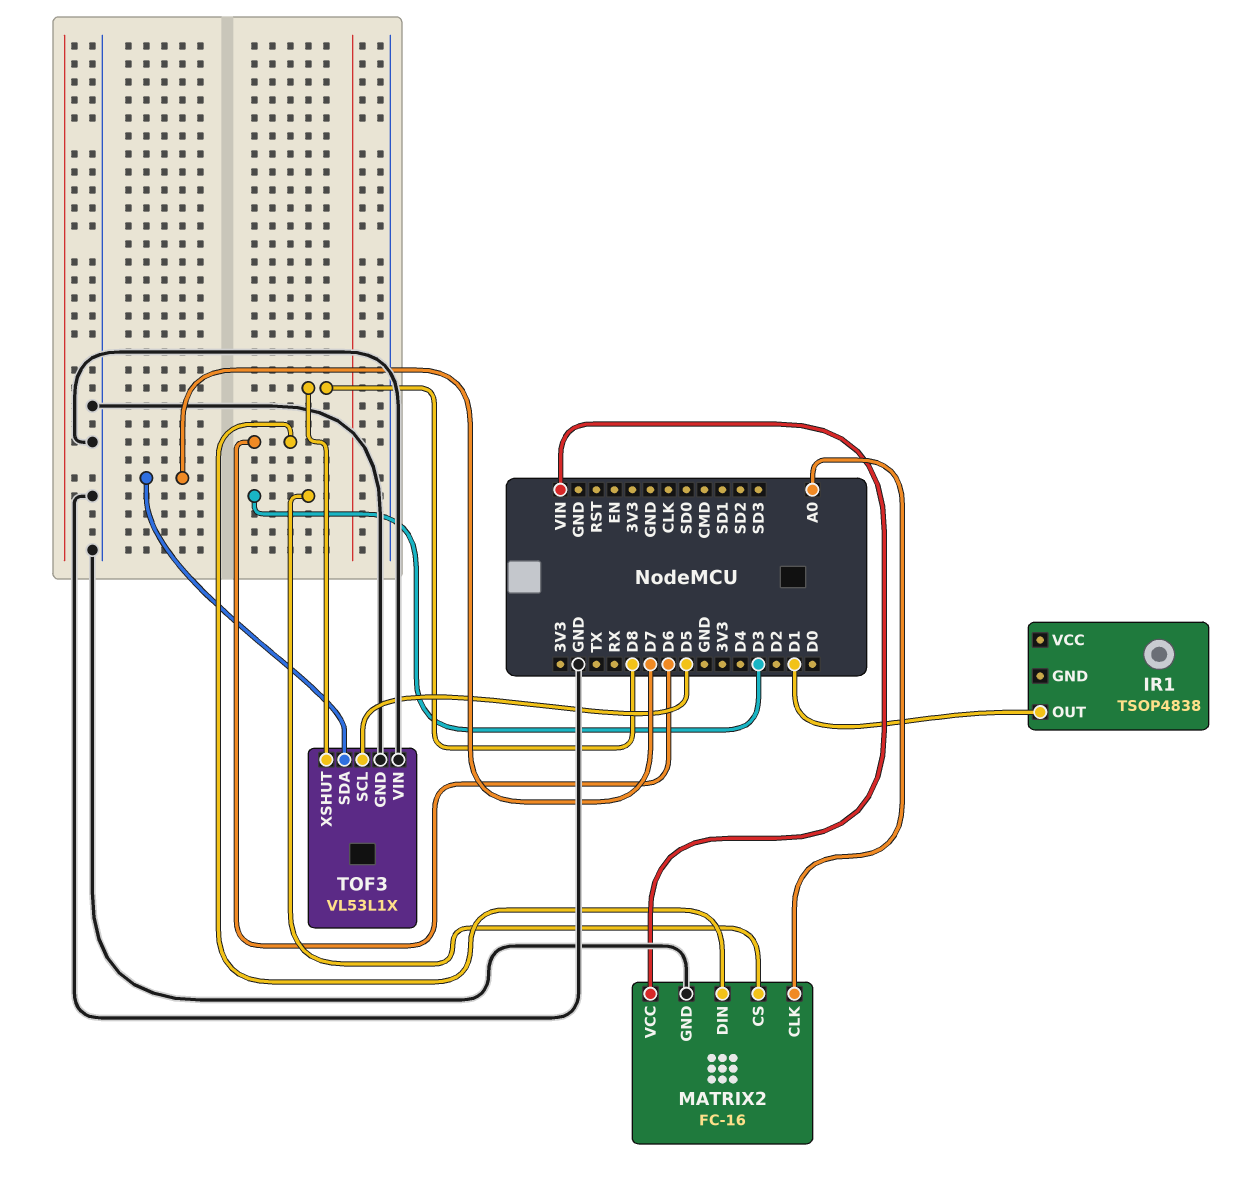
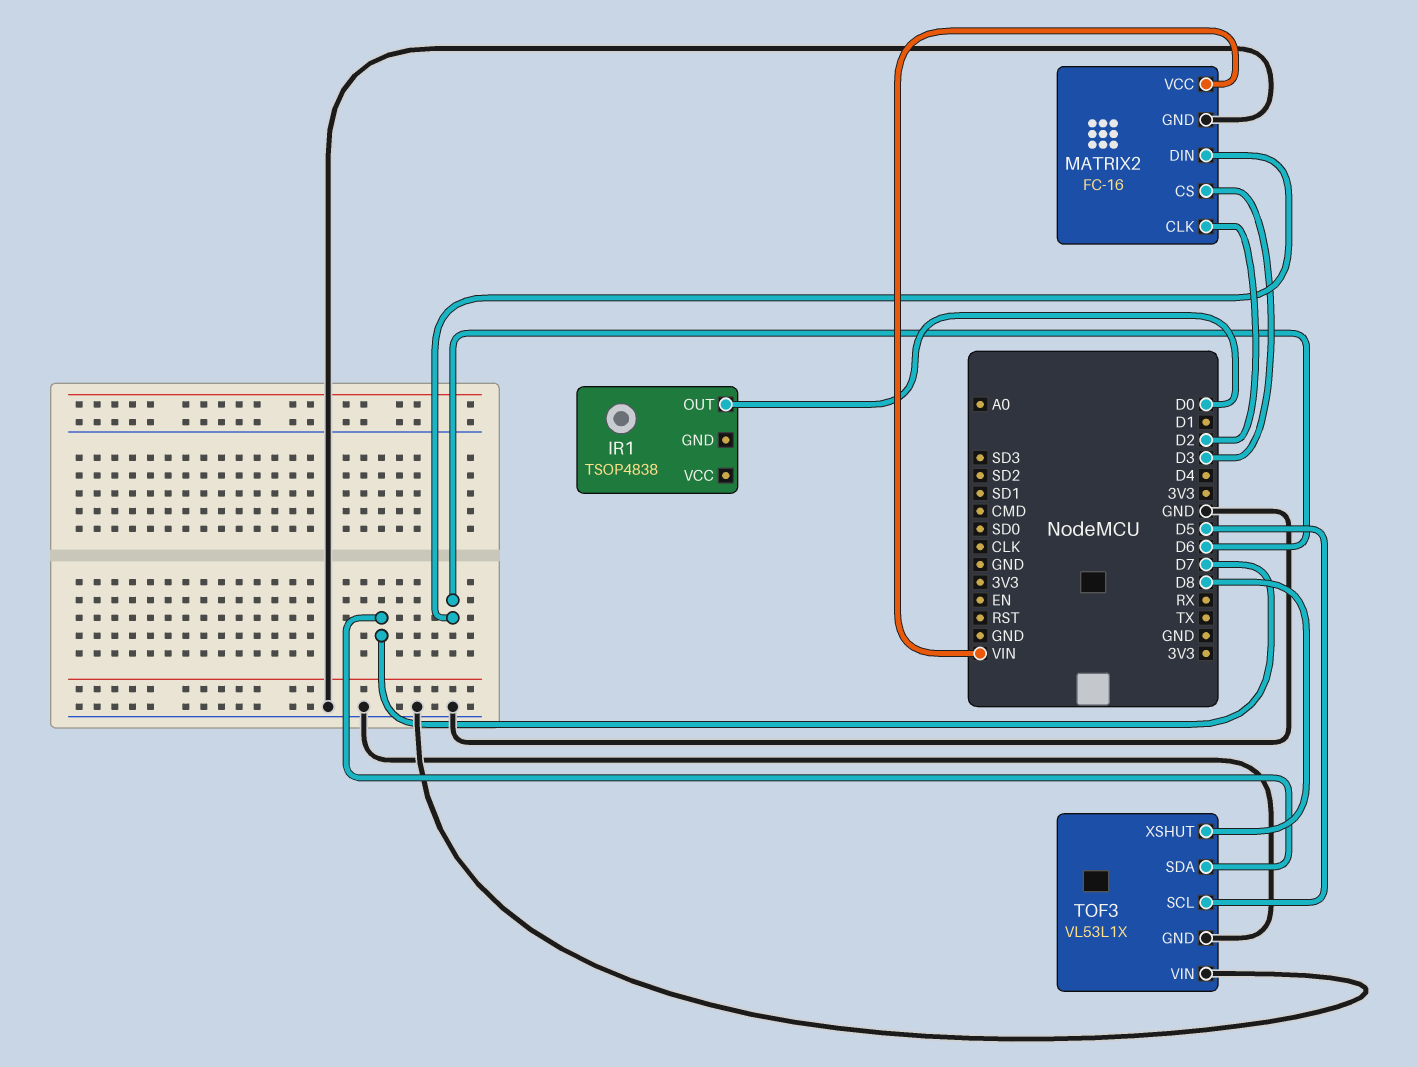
IR1 pin OUT: D1 -> D0
MATRIX2 pin CLK: A0 -> D2

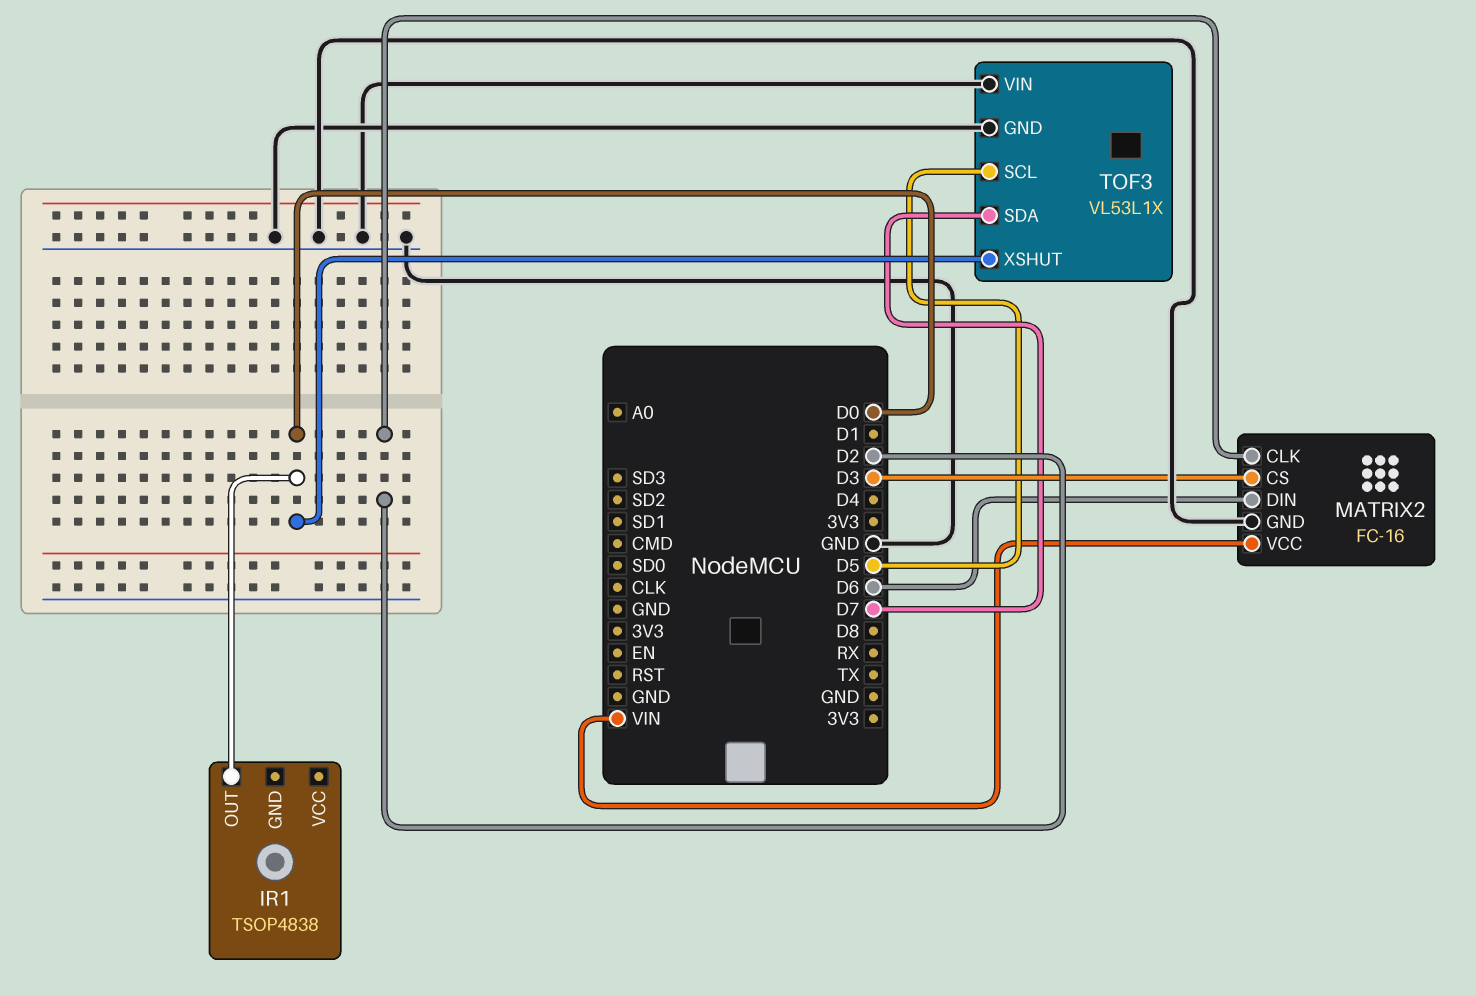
TOF3 pin XSHUT: D8 -> D0

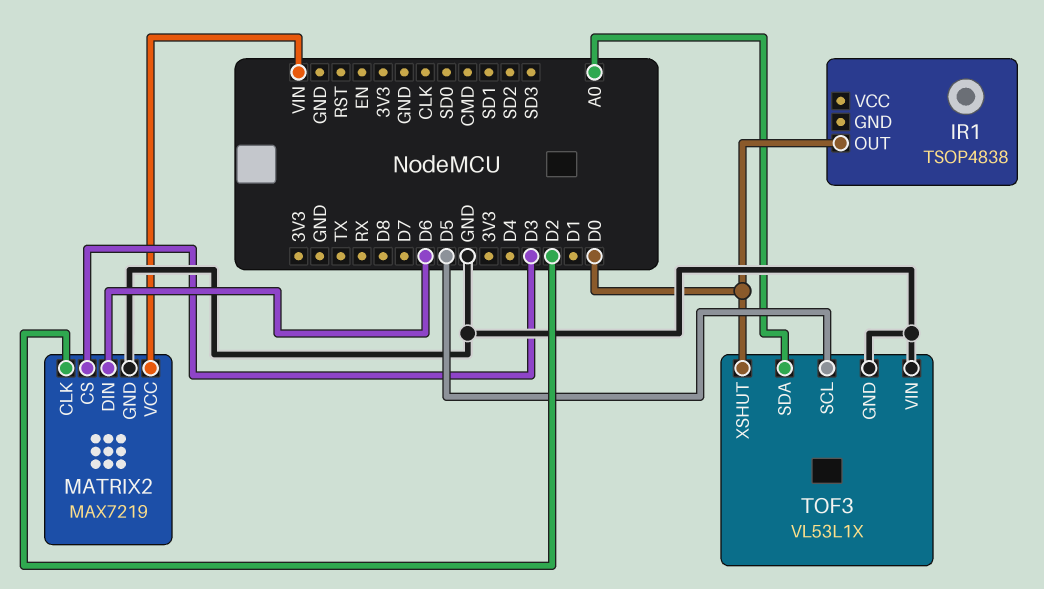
MATRIX2: FC-16 -> MAX7219
TOF3 pin SDA: D7 -> A0

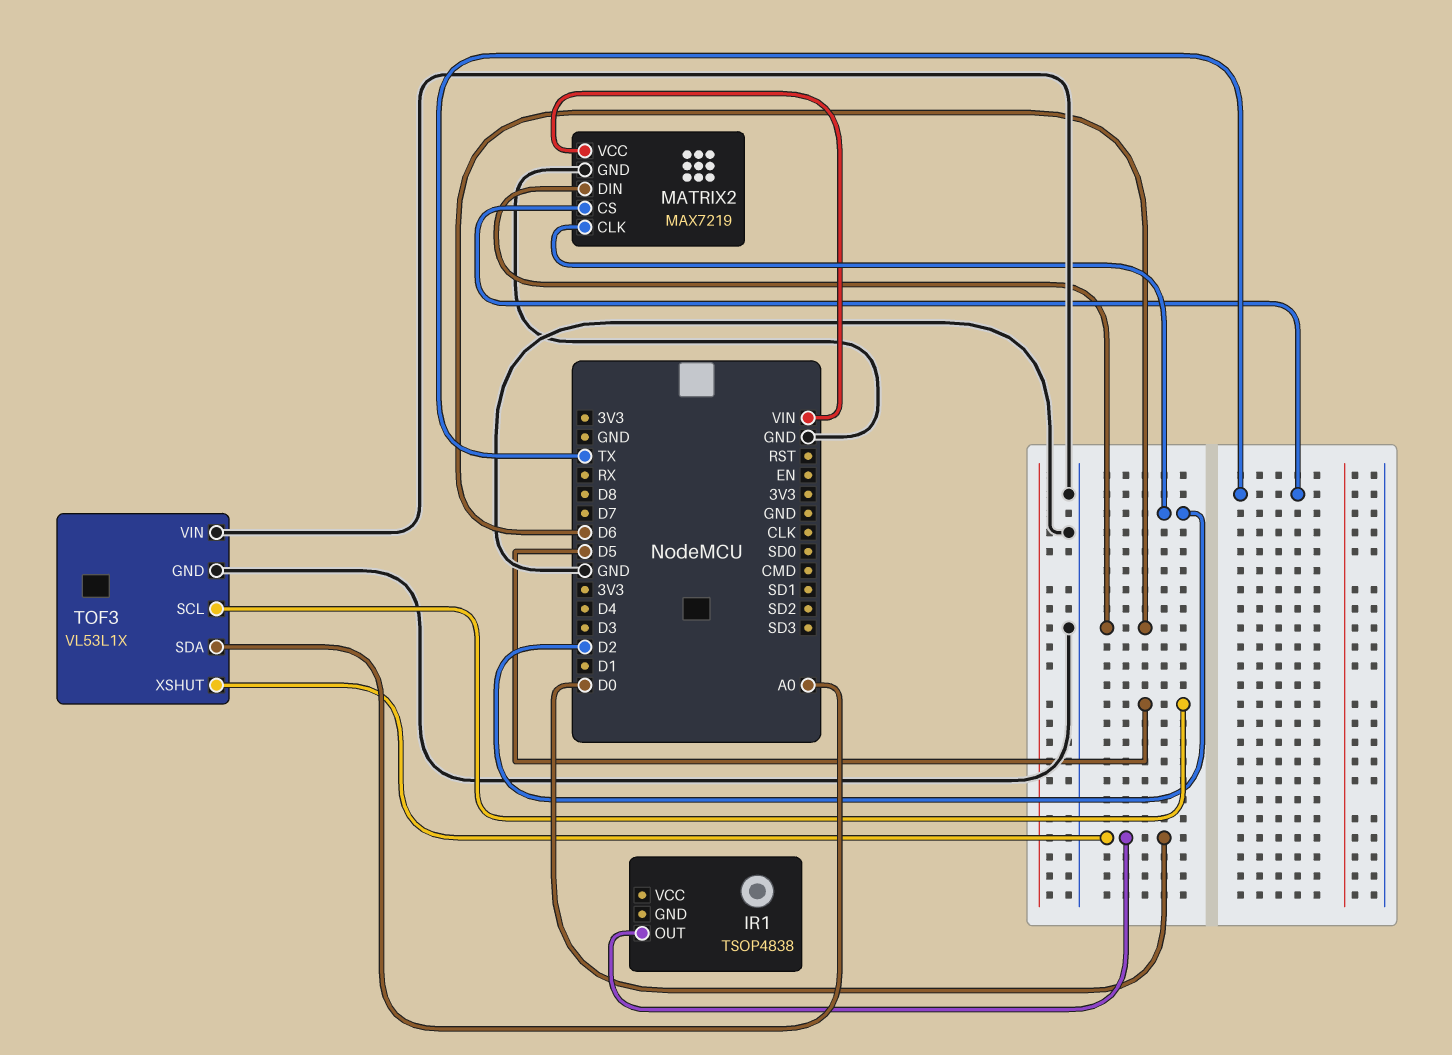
MATRIX2 pin CS: D3 -> TX

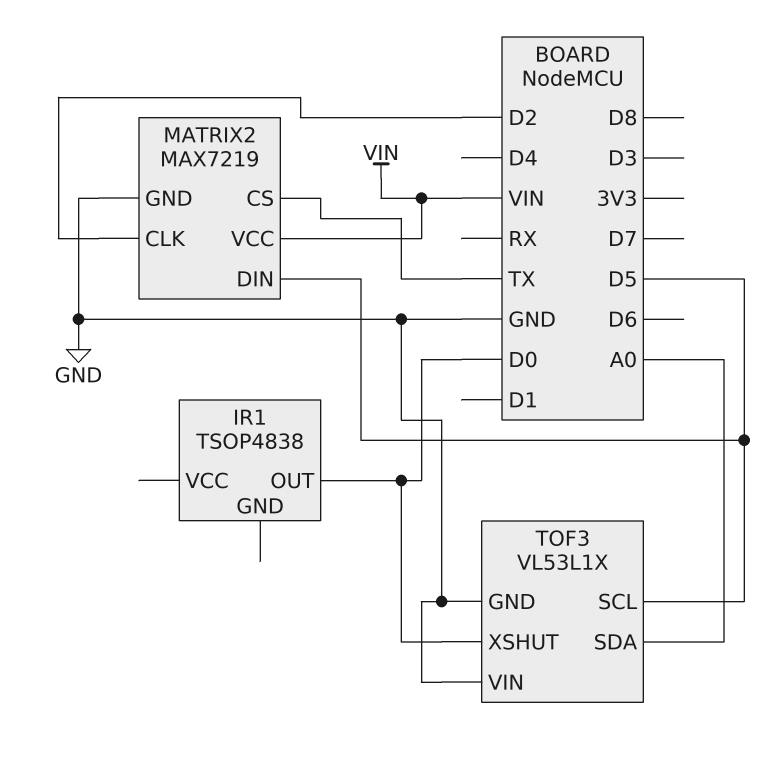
MATRIX2 pin DIN: D6 -> D5

